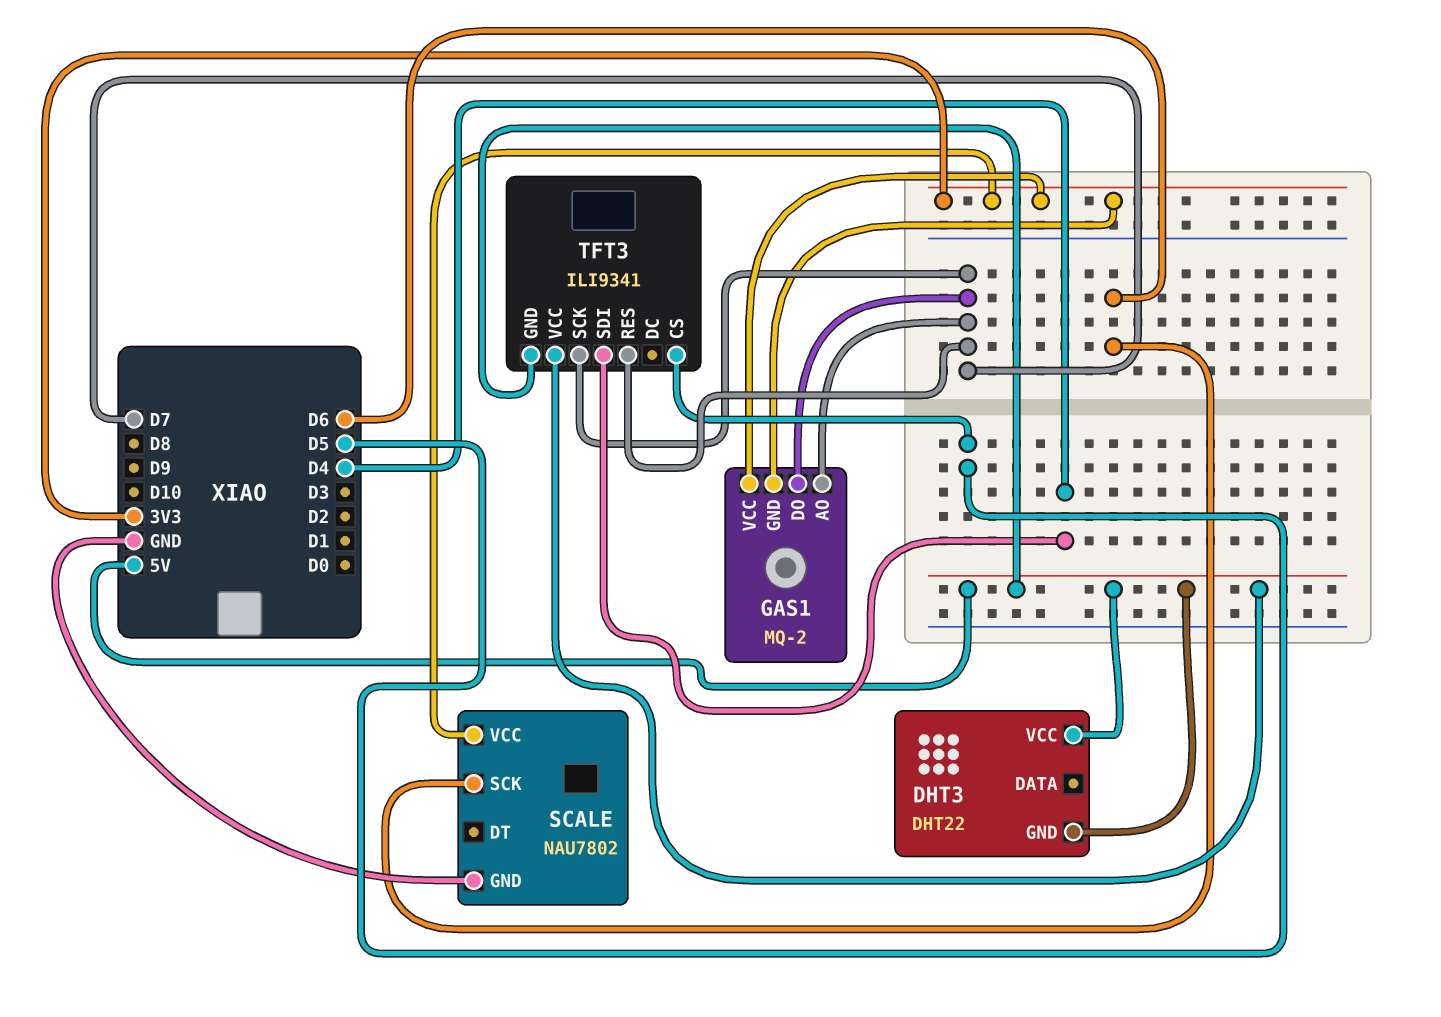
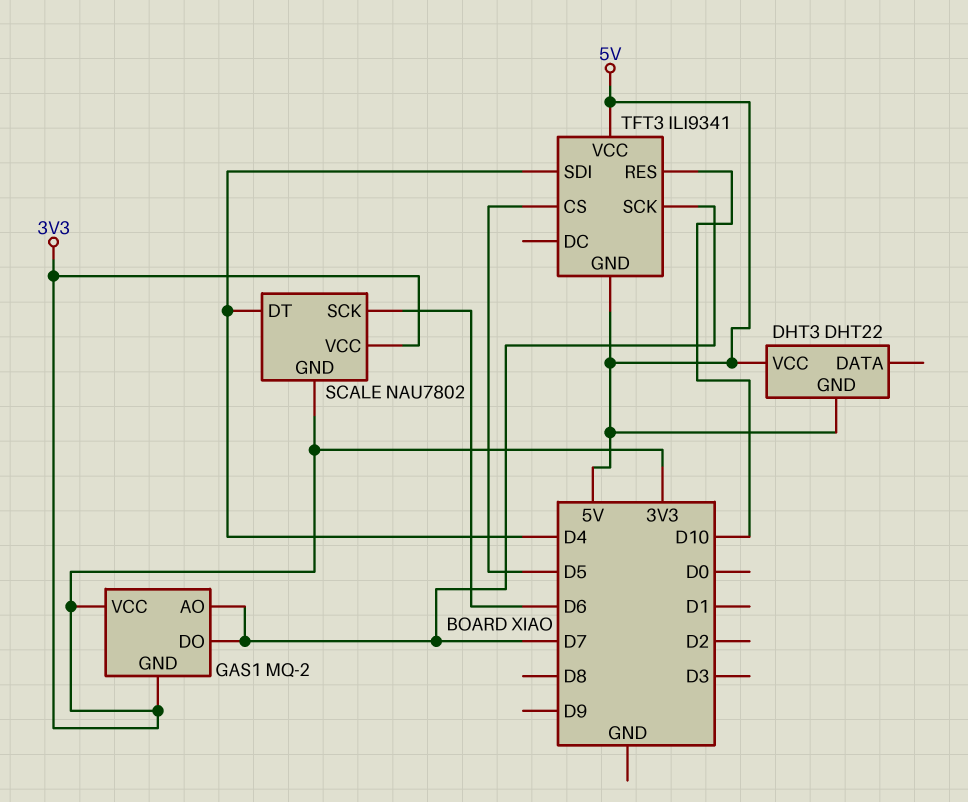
SCALE pin DT: none -> D4
SCALE pin GND: GND -> 3V3
TFT3 pin RES: D7 -> D10

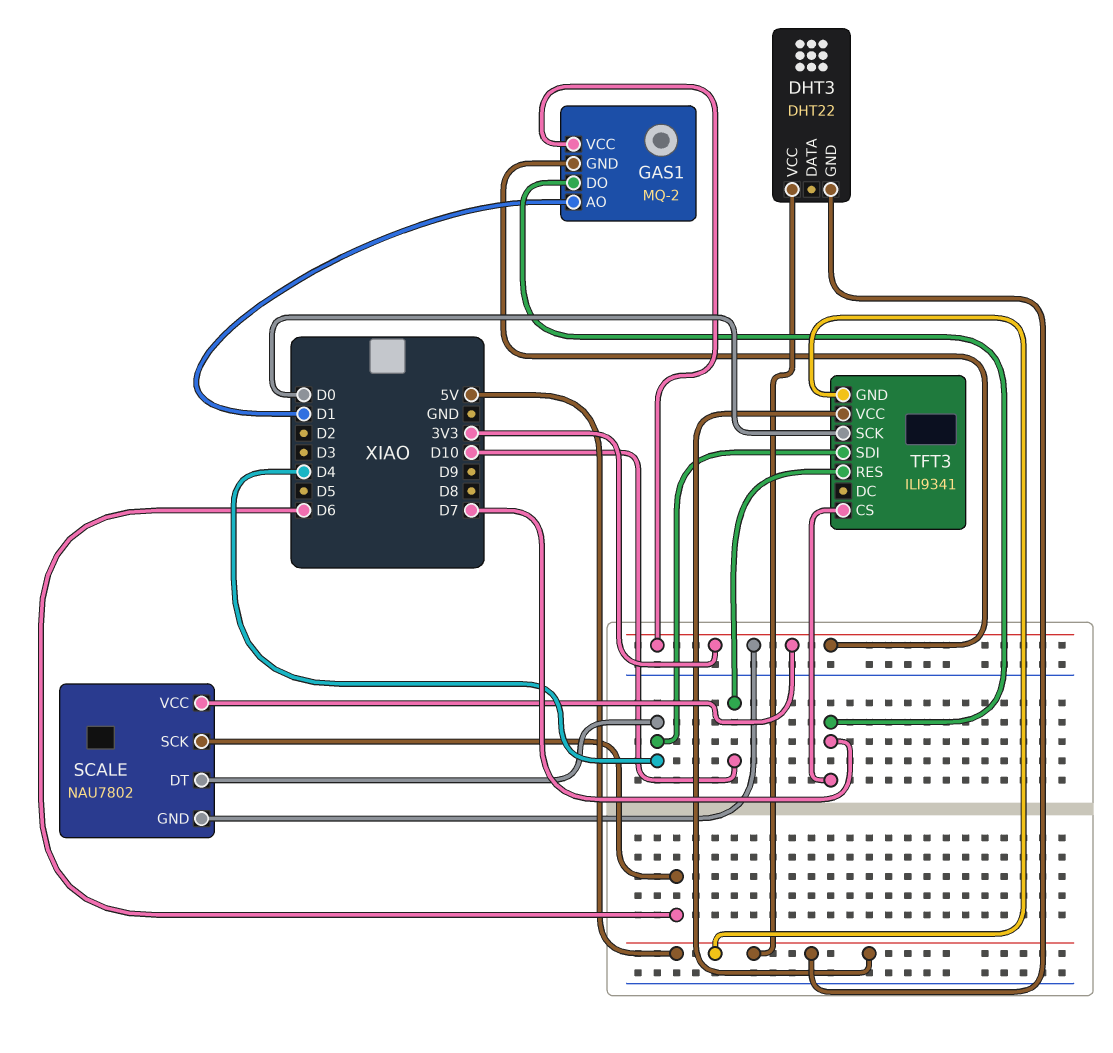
GAS1 pin AO: D7 -> D1
TFT3 pin CS: D5 -> D7
TFT3 pin SCK: D7 -> D0

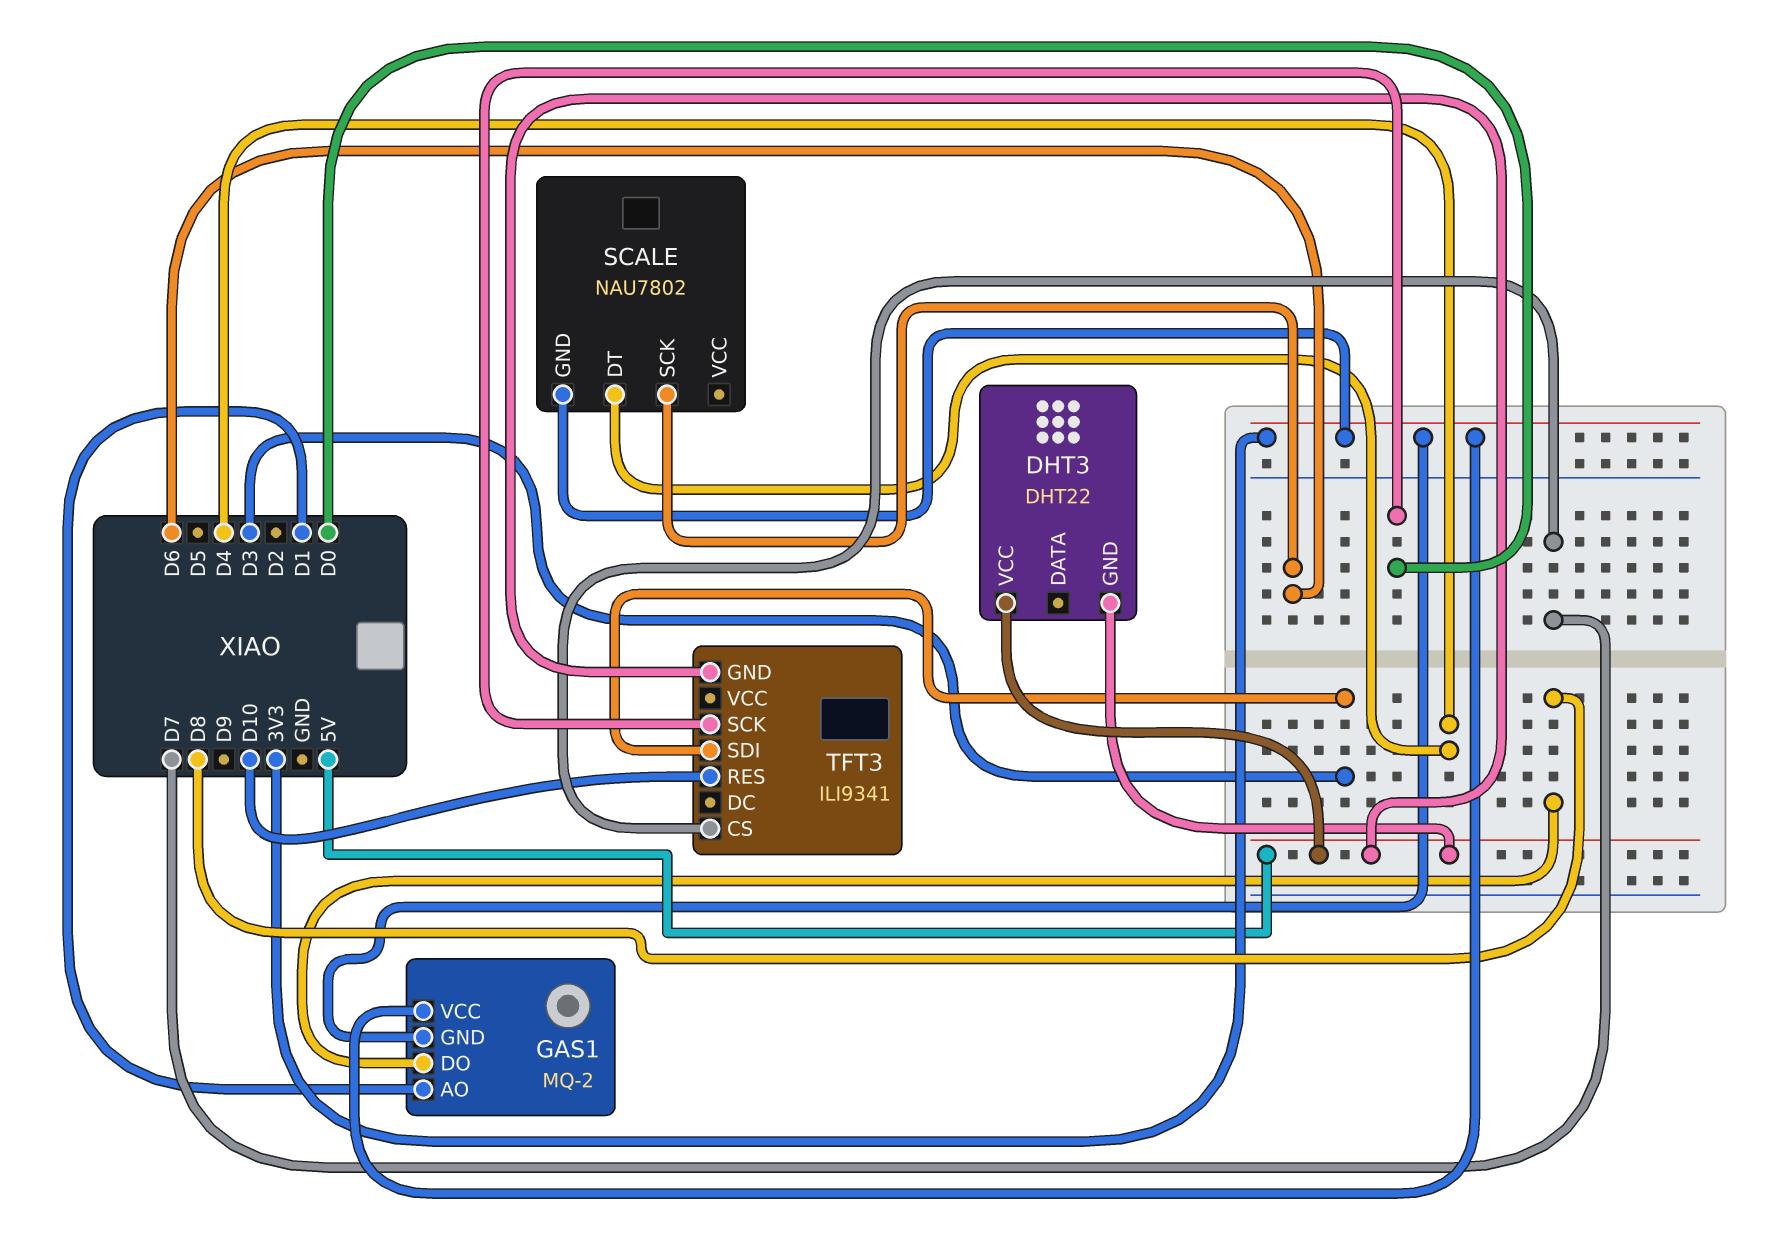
GAS1 pin DO: D7 -> D8
SCALE pin VCC: 3V3 -> none
TFT3 pin SDI: D4 -> D3
TFT3 pin VCC: 5V -> none

